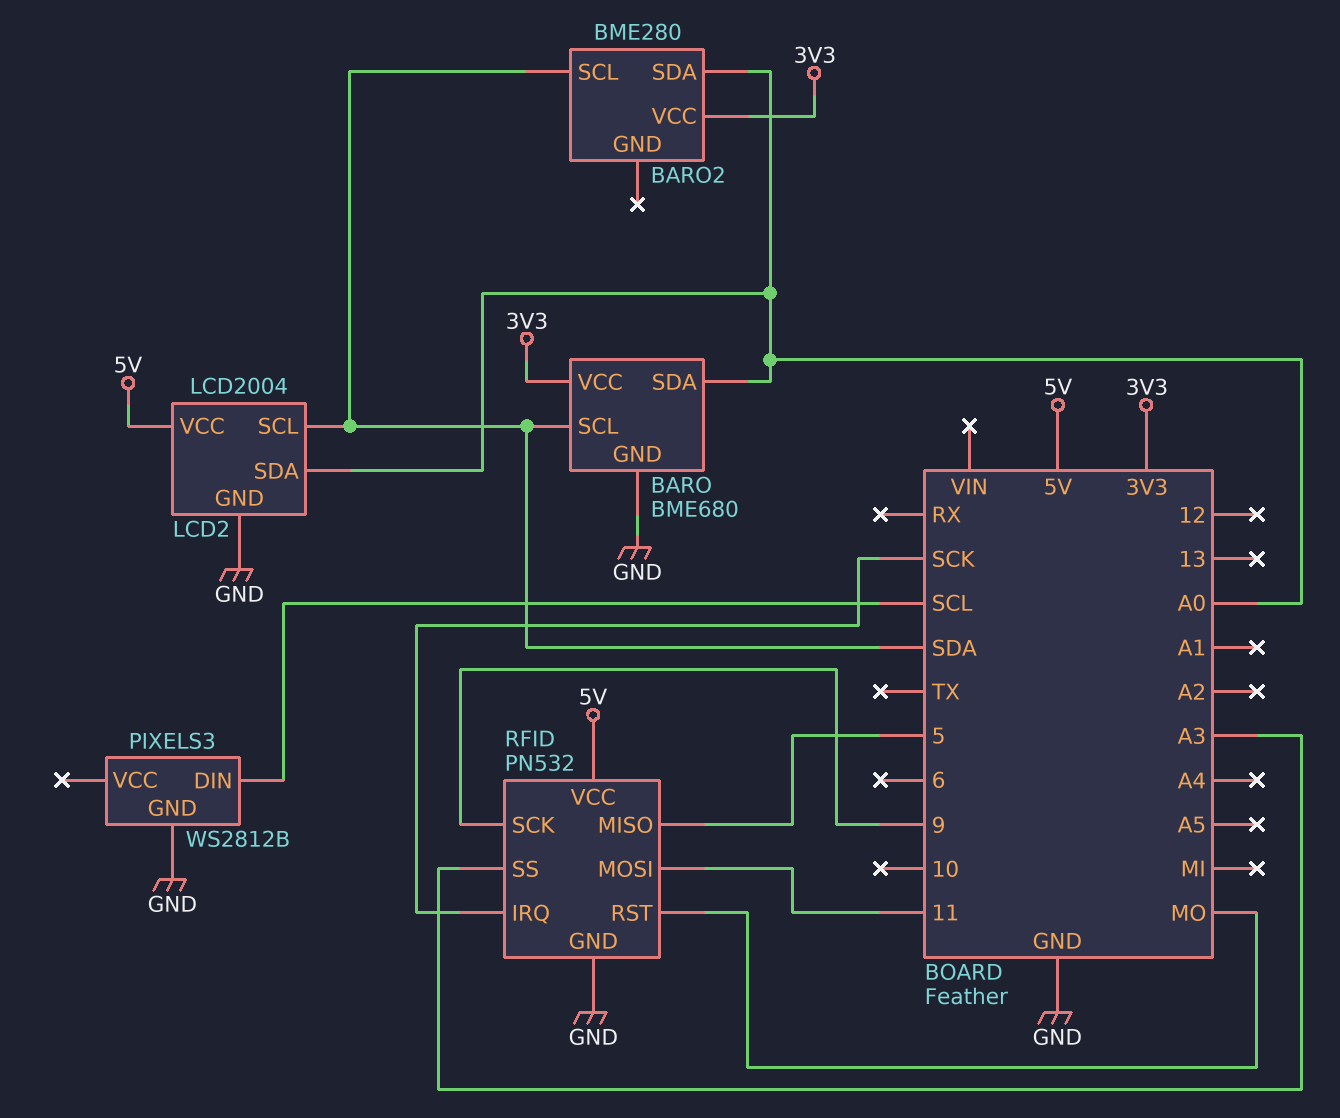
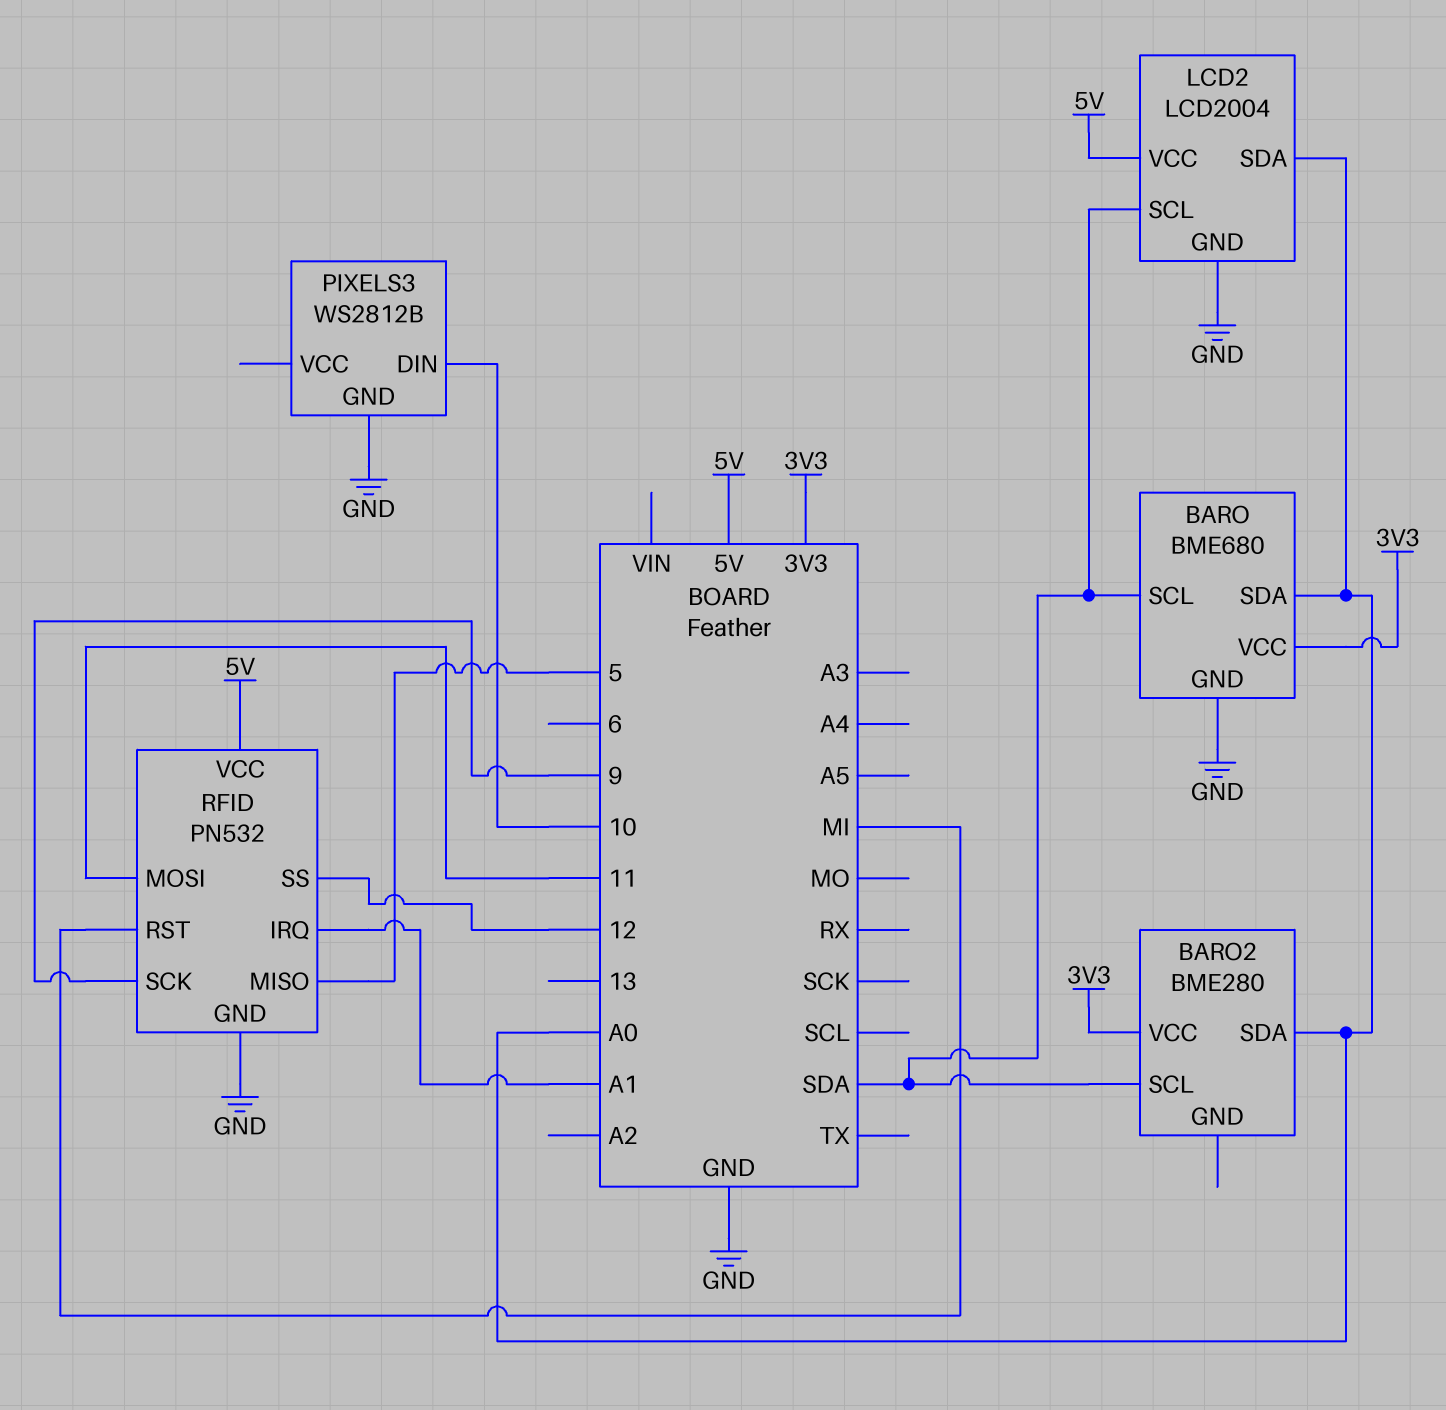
PIXELS3 pin DIN: SCL -> 10
RFID pin IRQ: SCK -> A1
RFID pin RST: MO -> MI
RFID pin SS: A3 -> 12

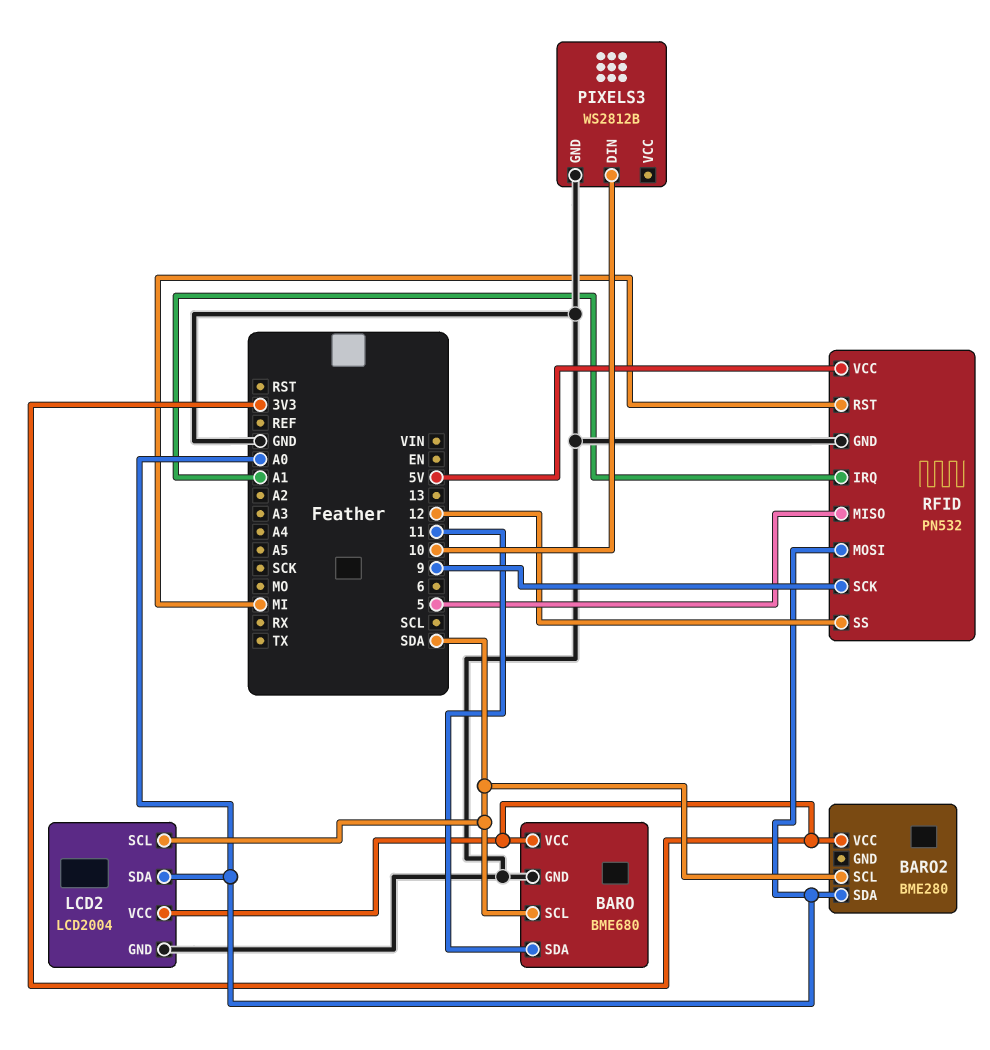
BARO pin SDA: A0 -> 11
LCD2 pin VCC: 5V -> 3V3
RFID pin MOSI: 11 -> A0

